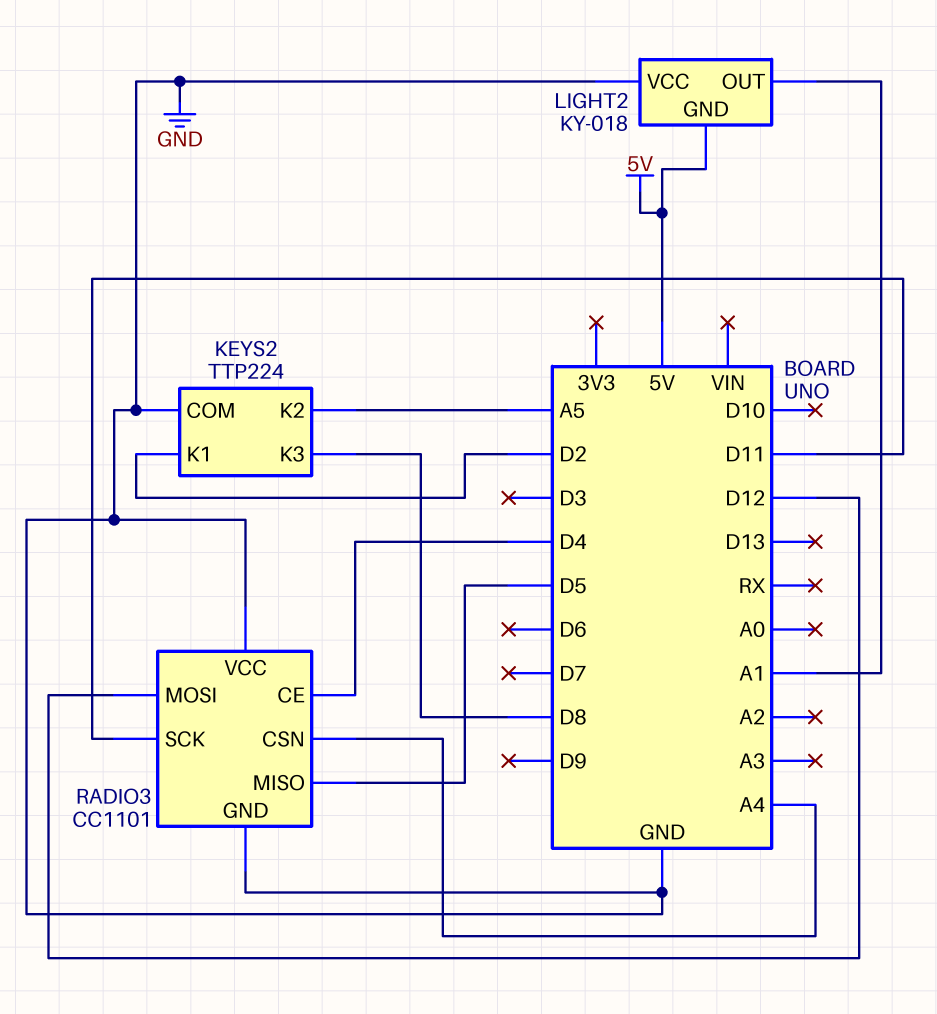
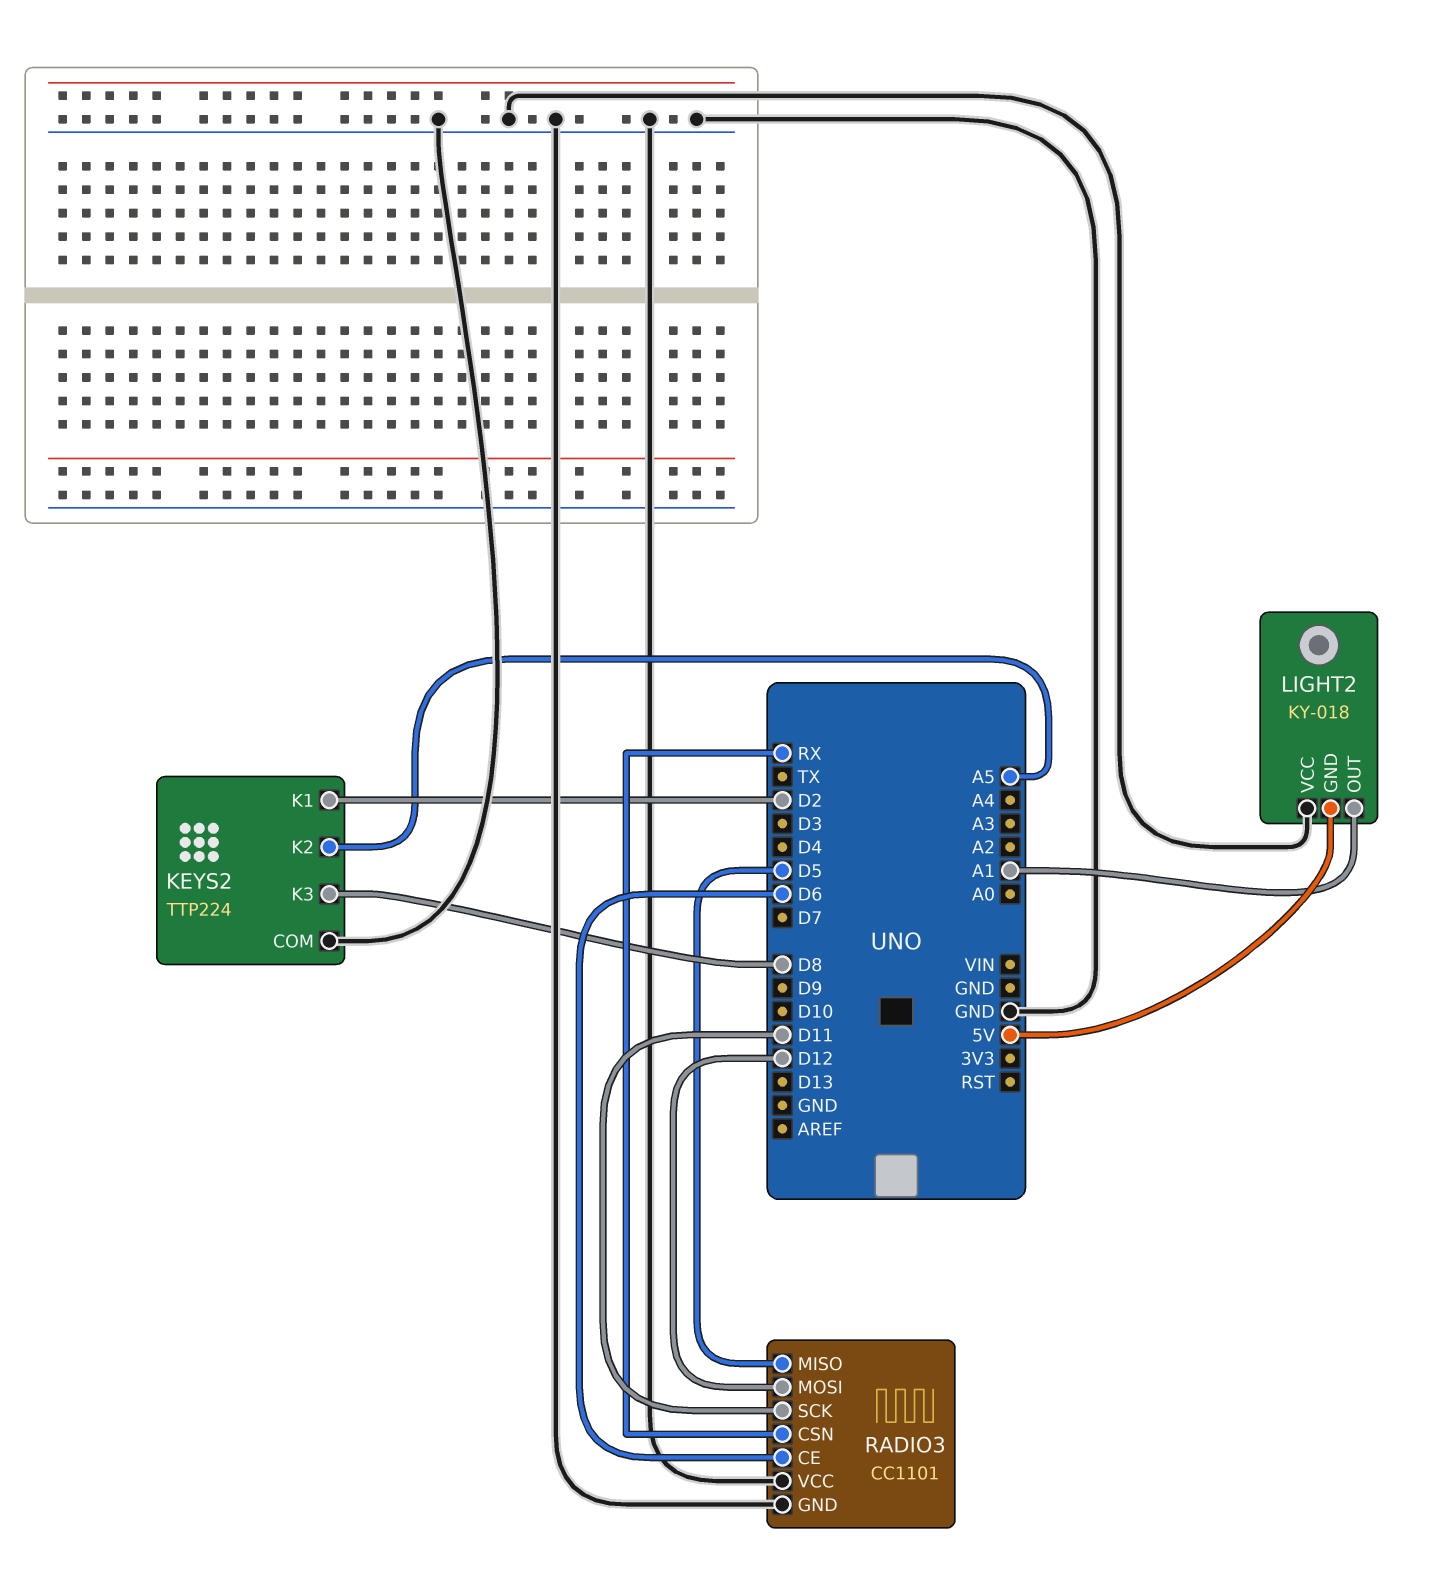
RADIO3 pin CE: D4 -> D6
RADIO3 pin CSN: A4 -> RX

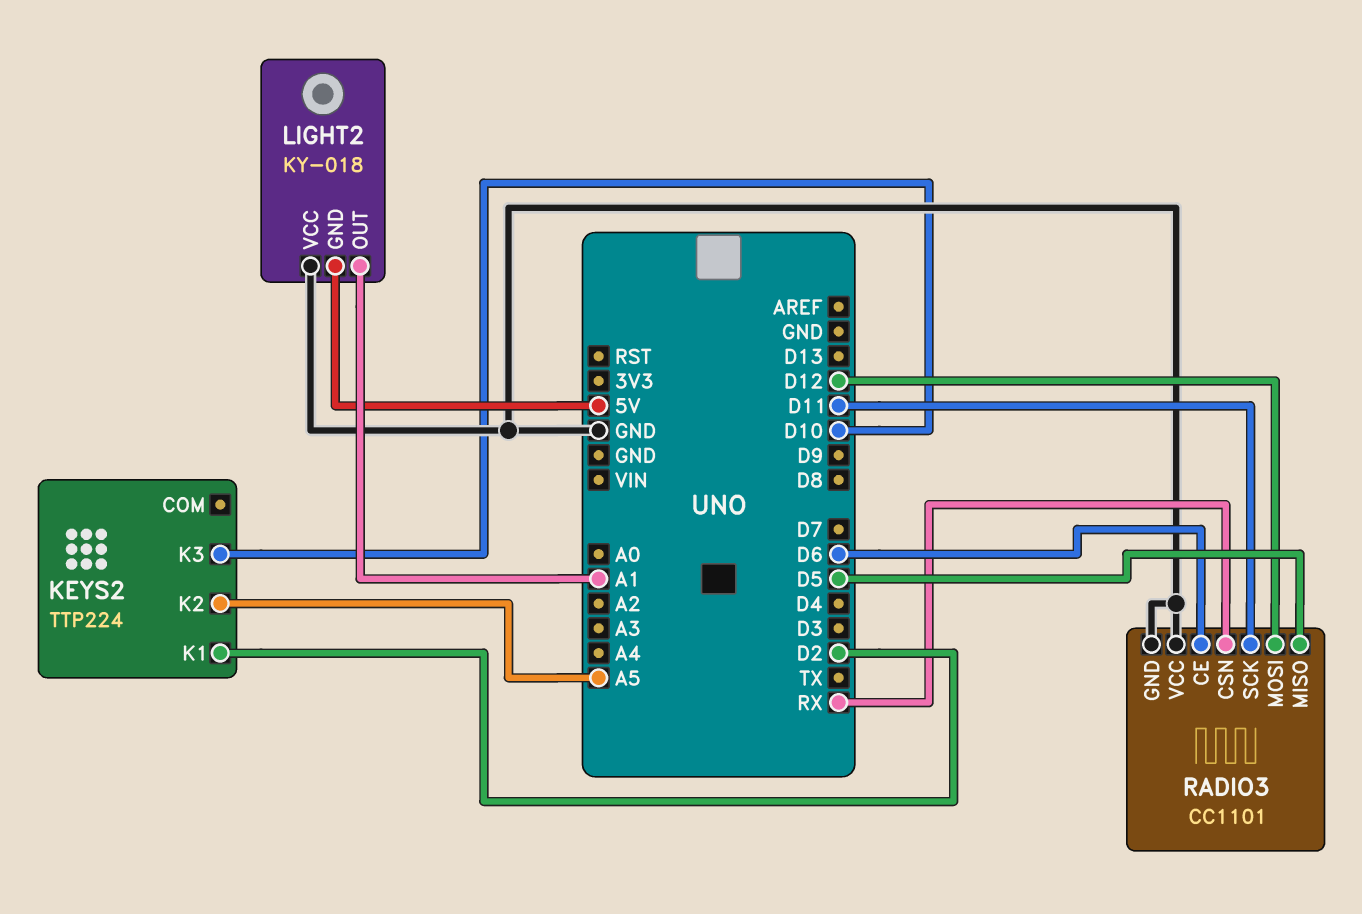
KEYS2 pin COM: GND -> none
KEYS2 pin K3: D8 -> D10

